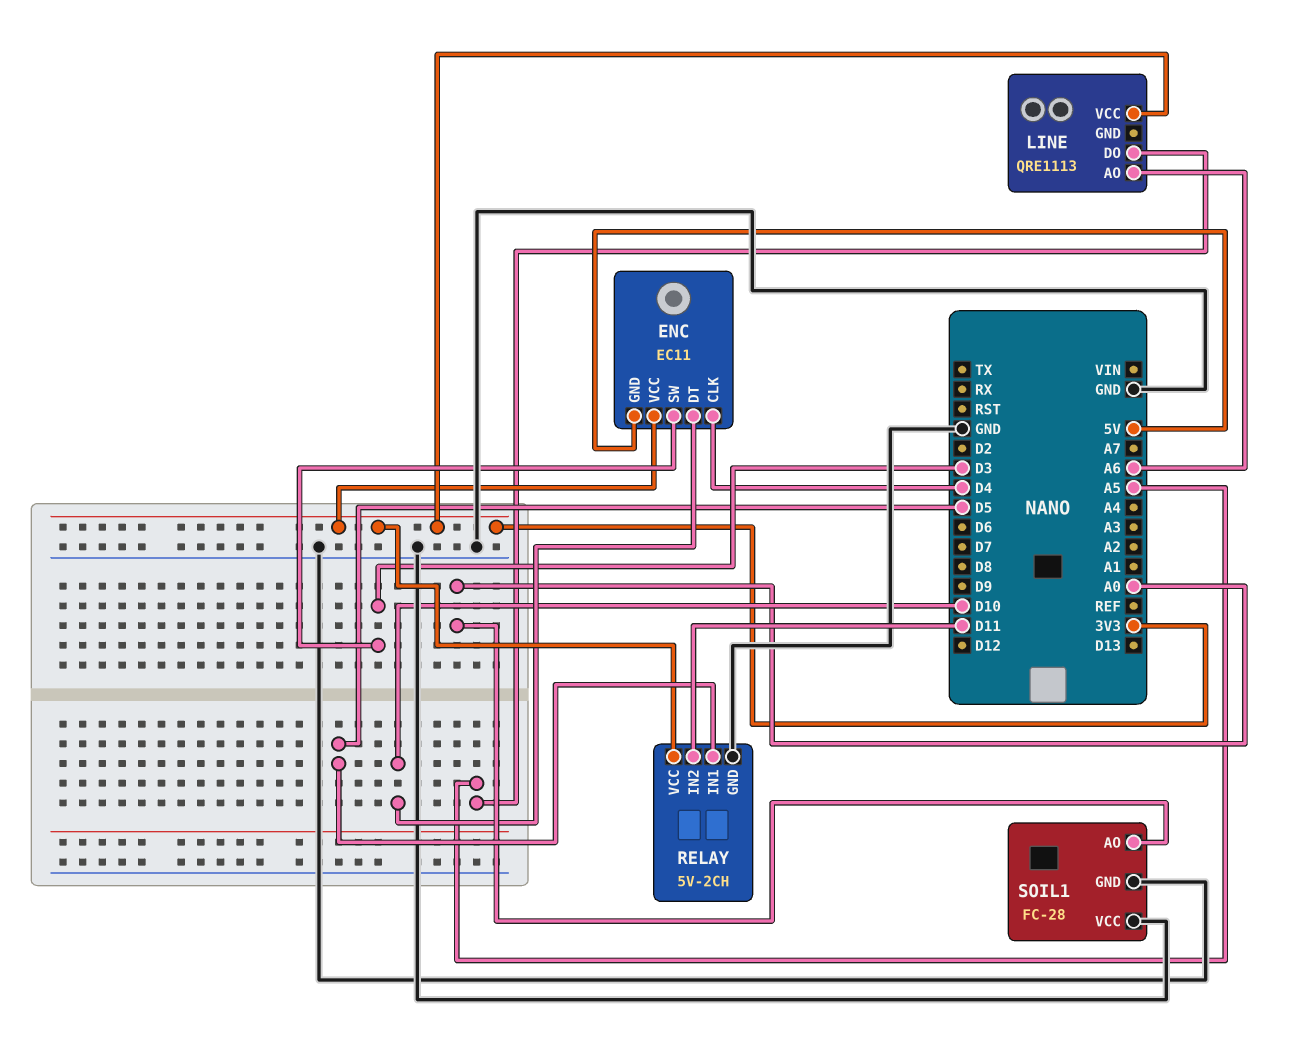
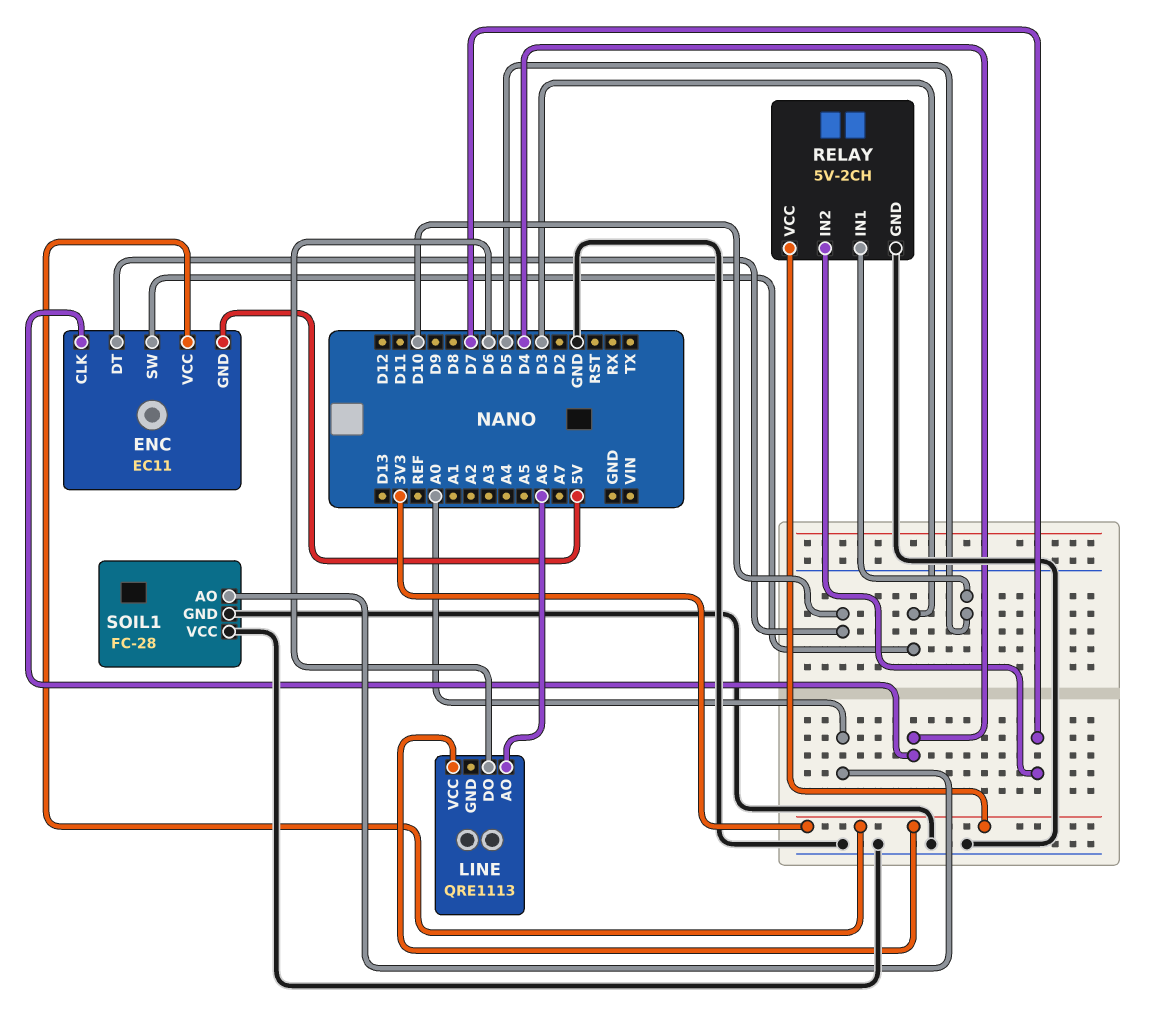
LINE pin DO: A5 -> D6
RELAY pin IN2: D11 -> D7

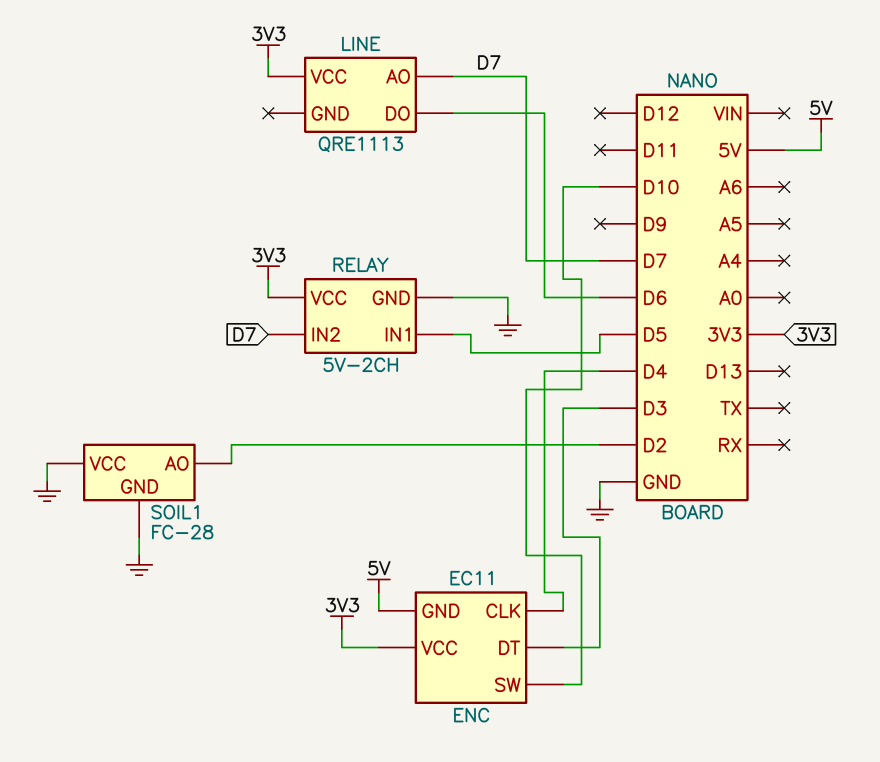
ENC pin DT: D10 -> D3
ENC pin SW: D3 -> D10
LINE pin AO: A6 -> D7
SOIL1 pin AO: A0 -> D2

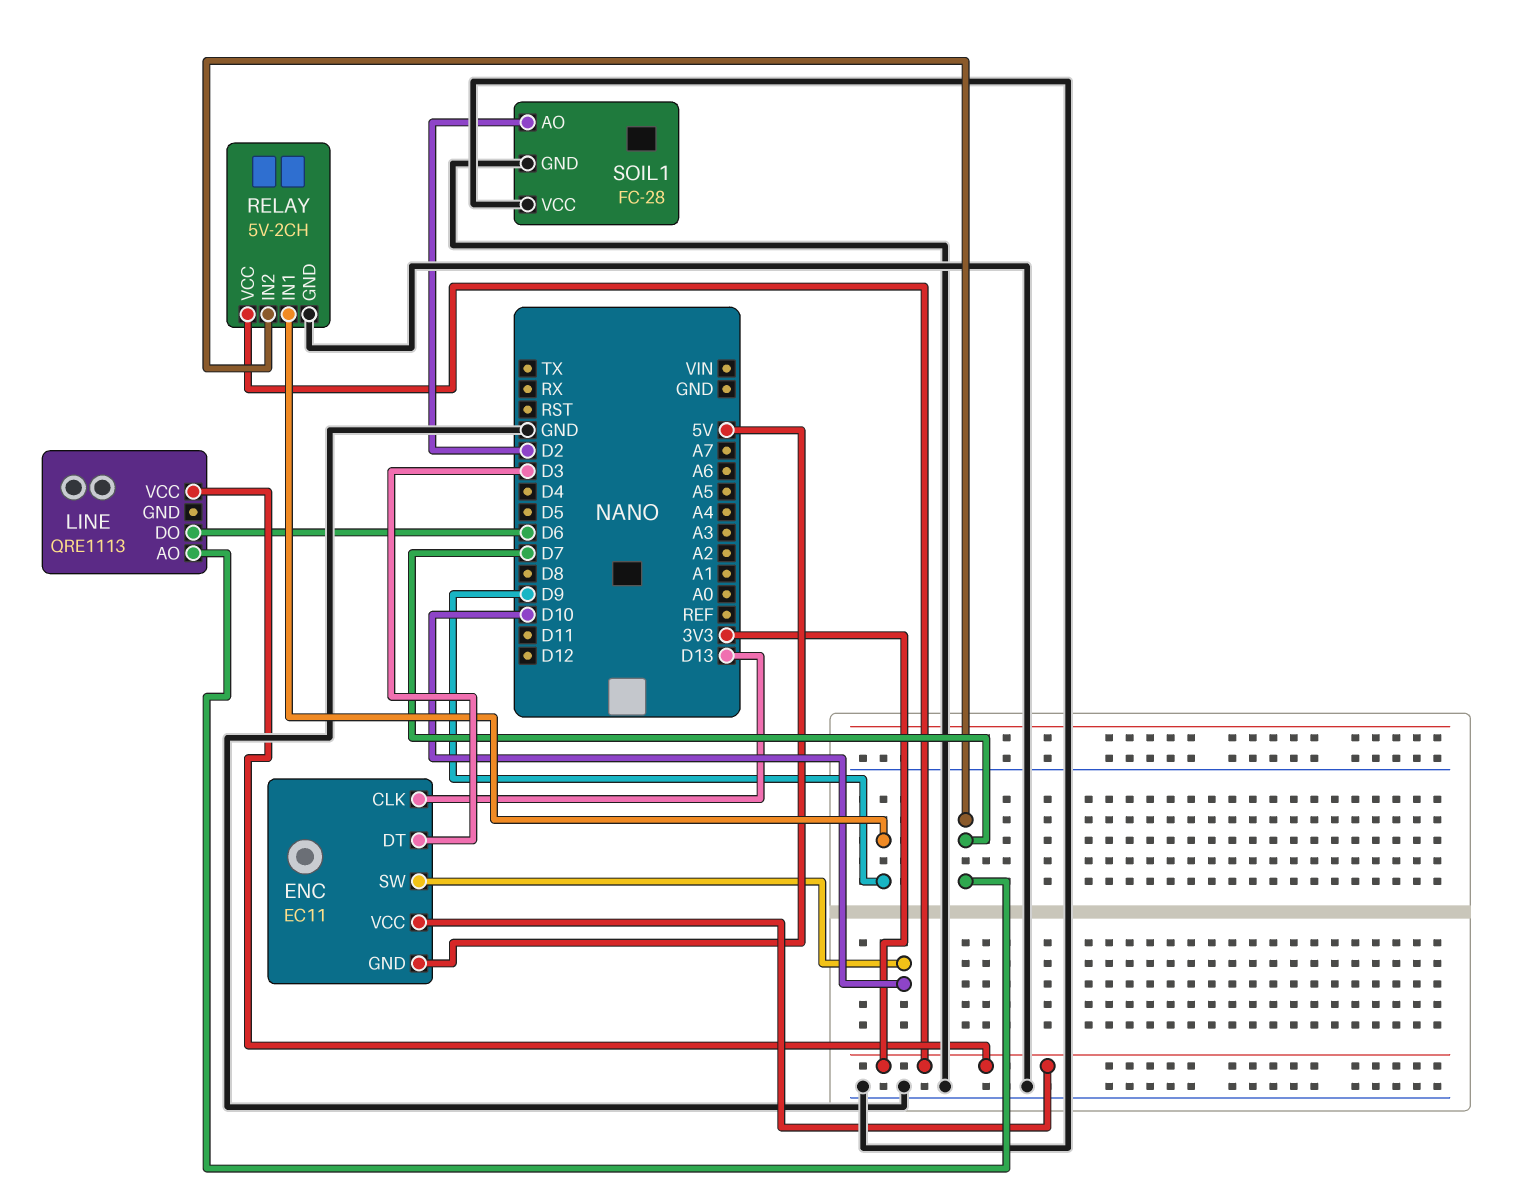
ENC pin CLK: D4 -> D13
RELAY pin IN1: D5 -> D9

